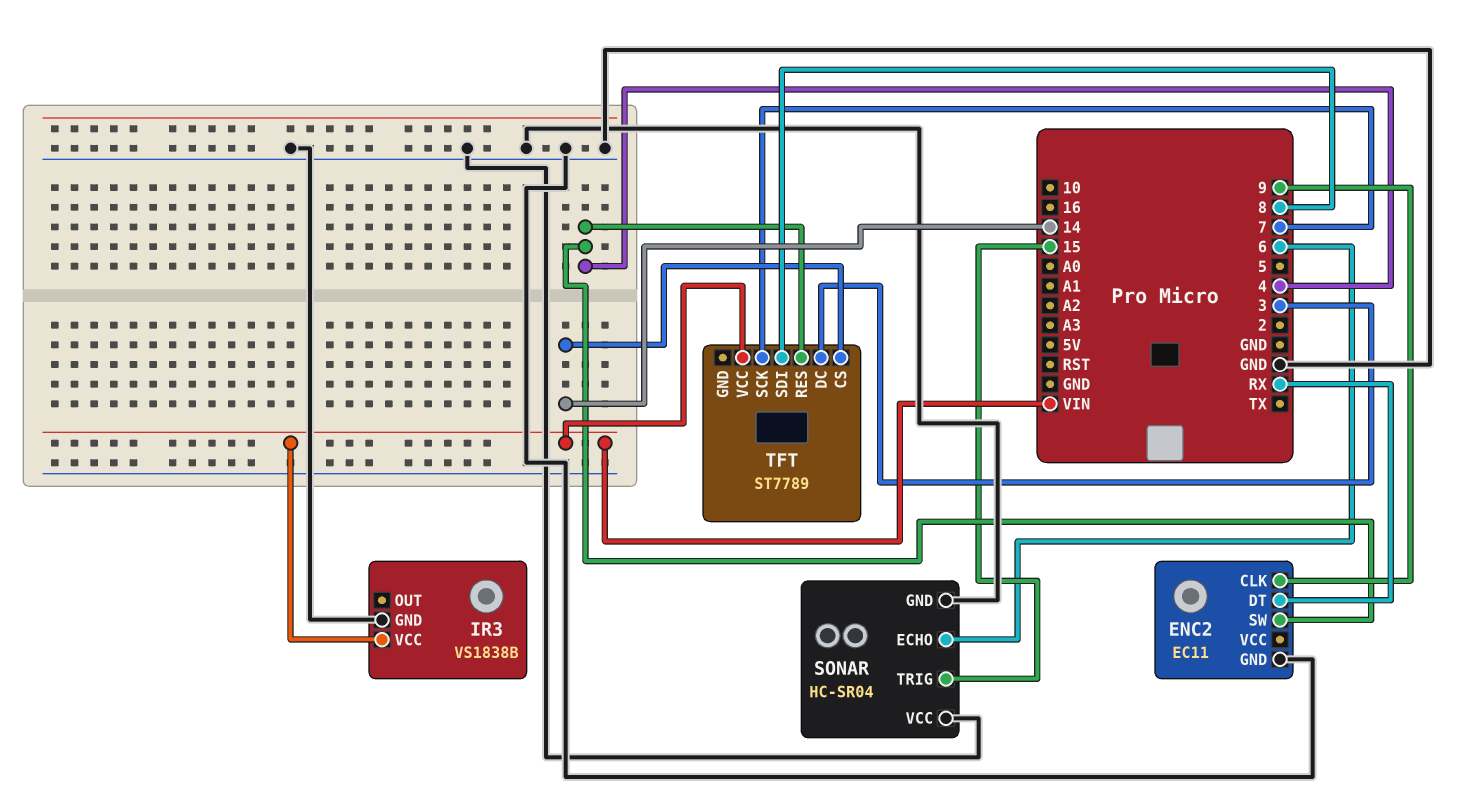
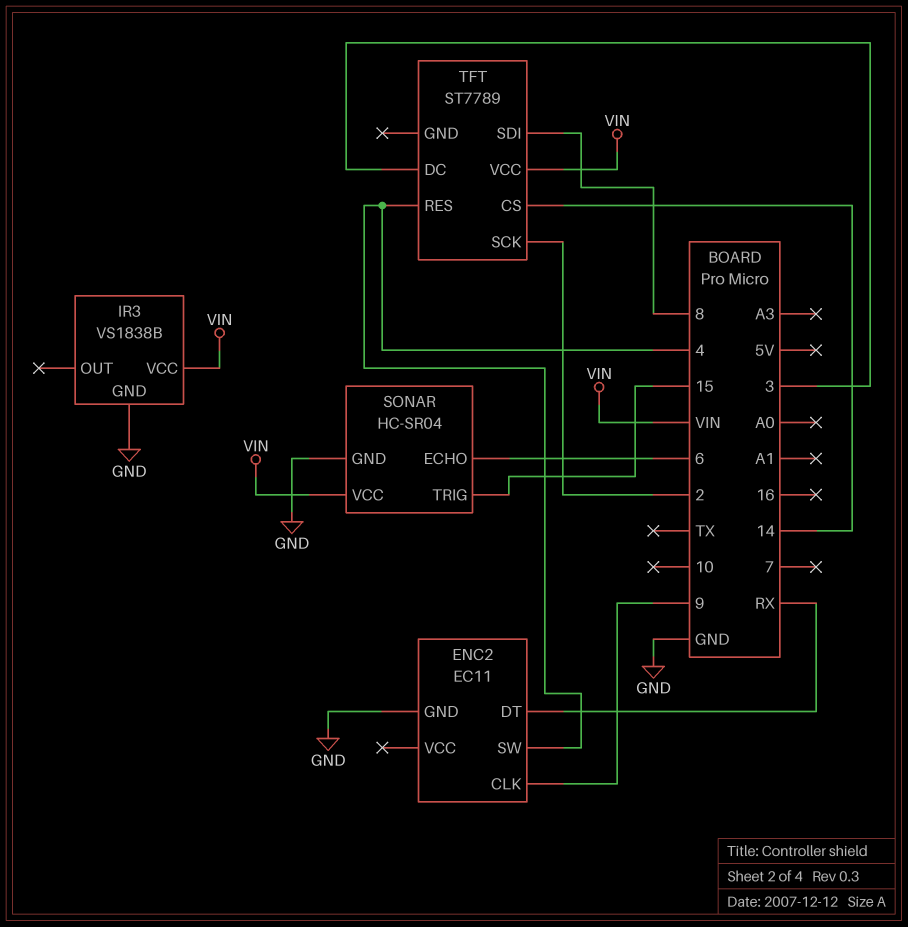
SONAR pin VCC: GND -> VIN
TFT pin SCK: 7 -> 2

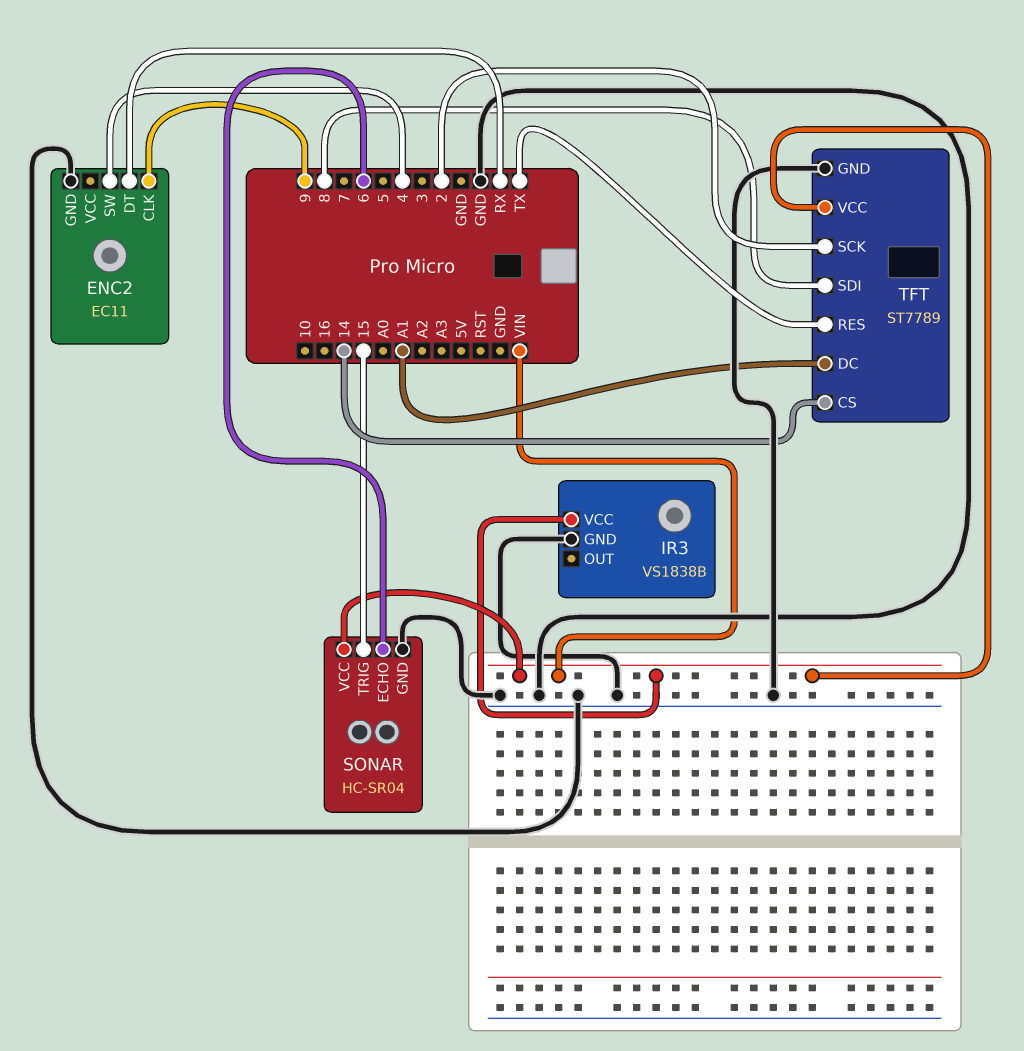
TFT pin DC: 3 -> A1
TFT pin GND: none -> GND
TFT pin RES: 4 -> TX

